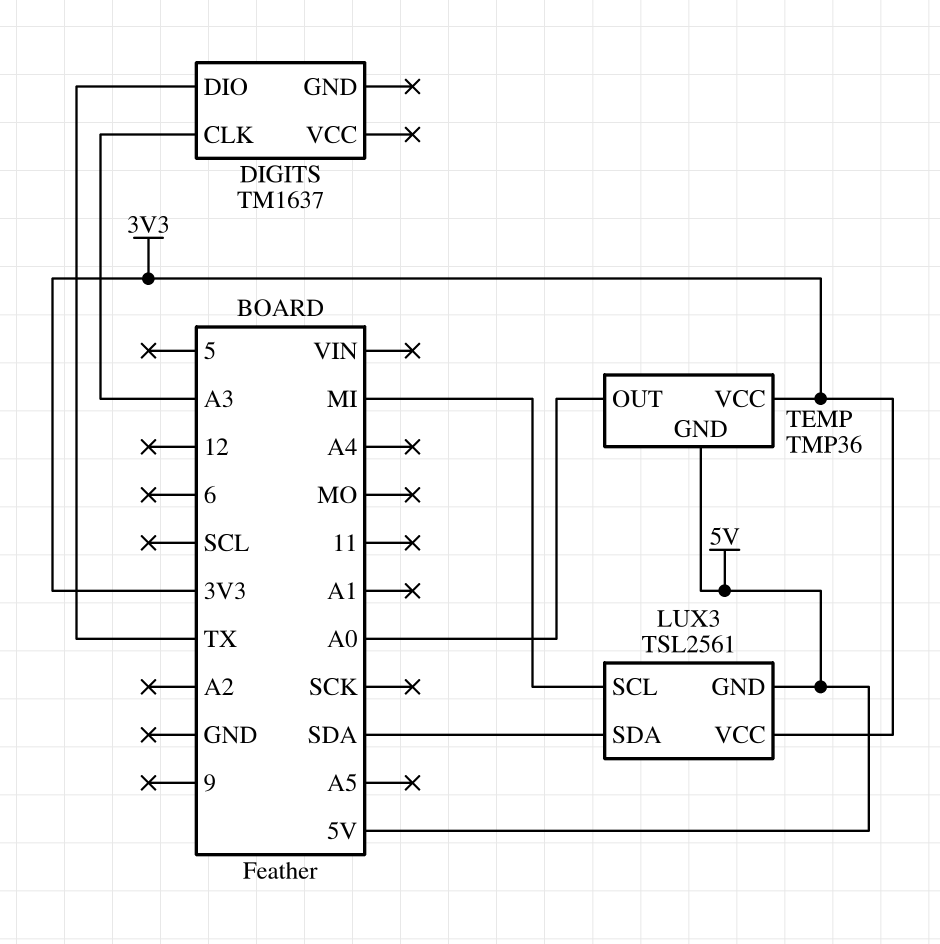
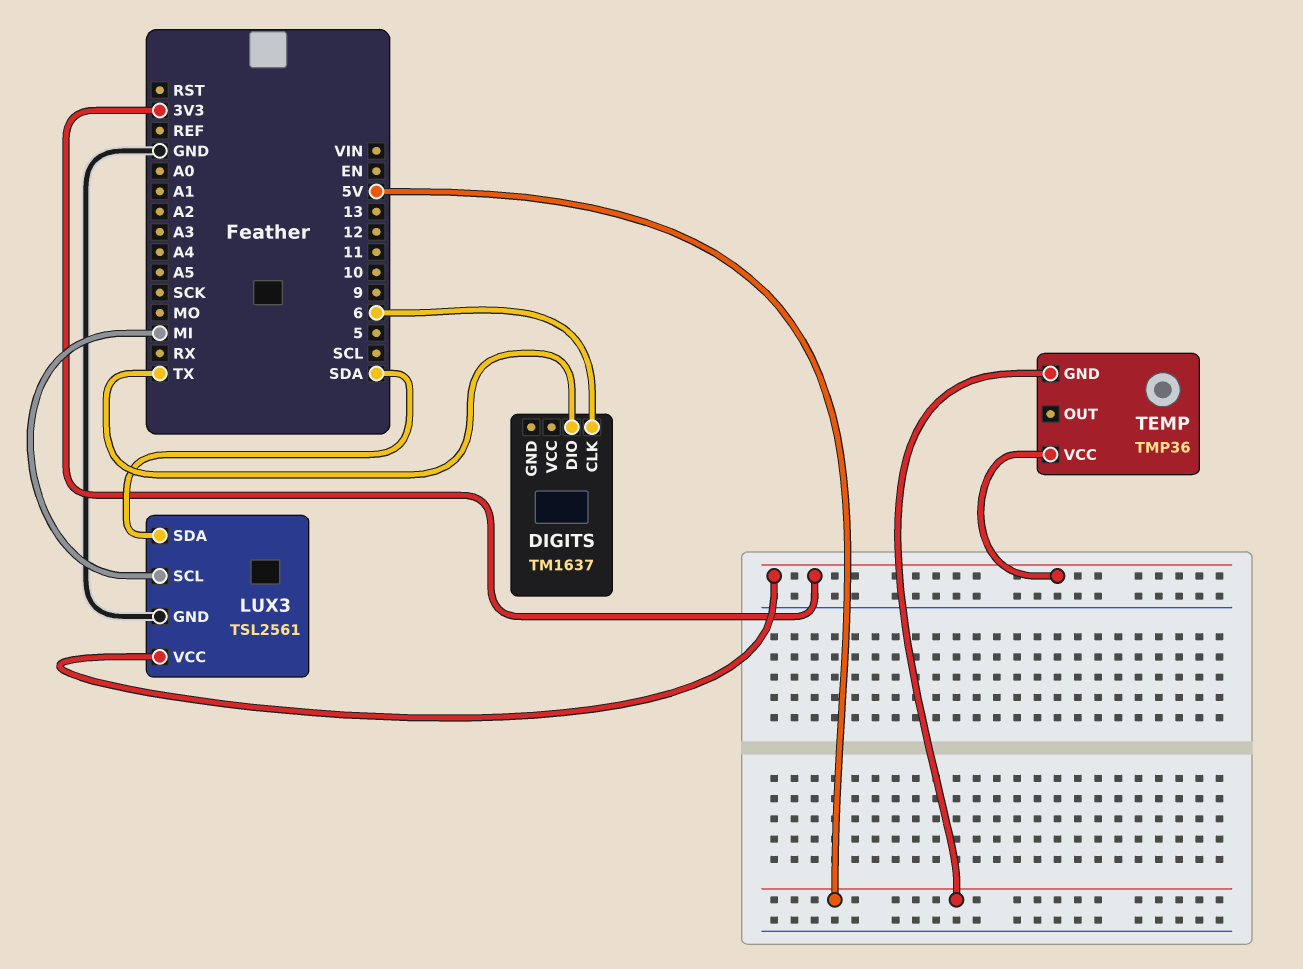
DIGITS pin CLK: A3 -> 6
LUX3 pin GND: 5V -> GND
TEMP pin OUT: A0 -> none

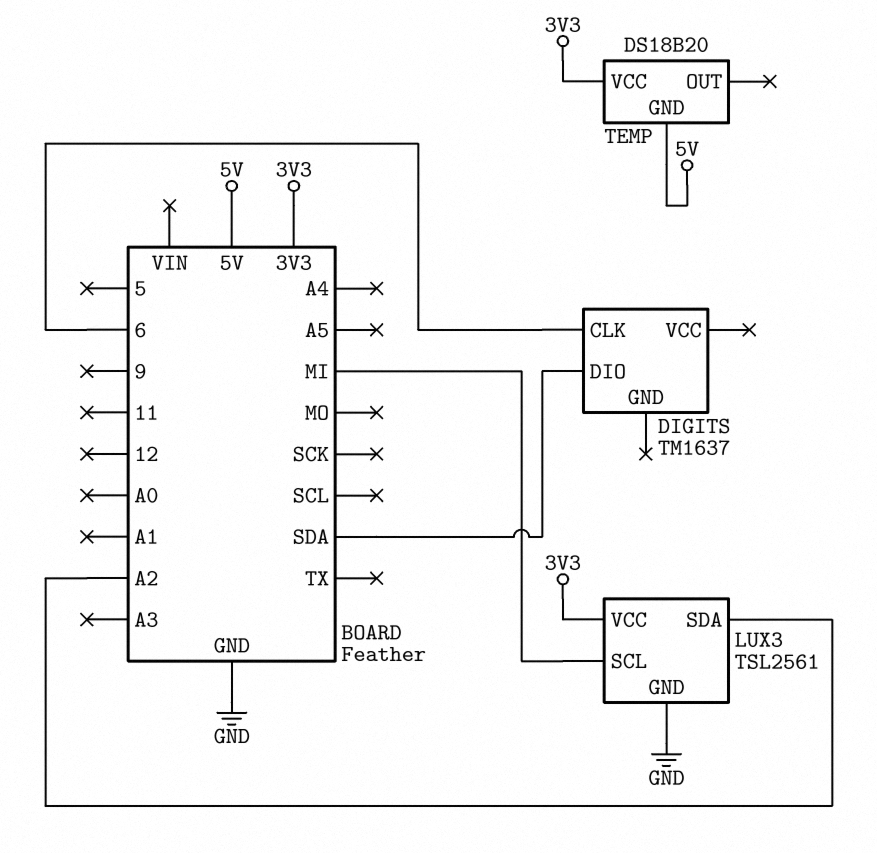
DIGITS pin DIO: TX -> SDA
LUX3 pin SDA: SDA -> A2
TEMP: TMP36 -> DS18B20

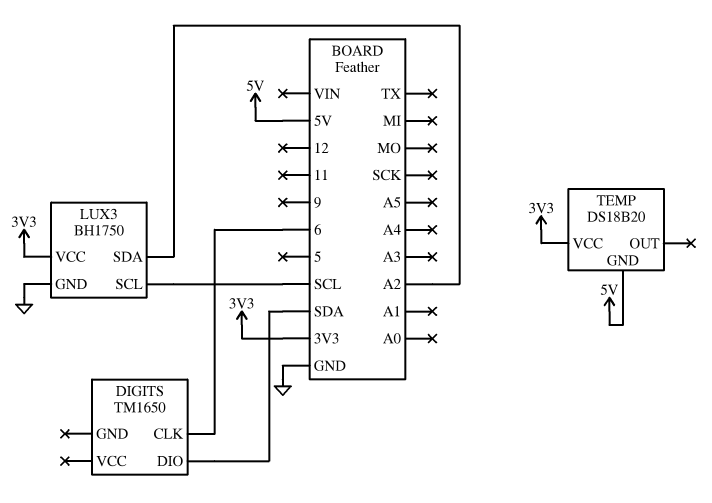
DIGITS: TM1637 -> TM1650
LUX3: TSL2561 -> BH1750
LUX3 pin SCL: MI -> SCL

